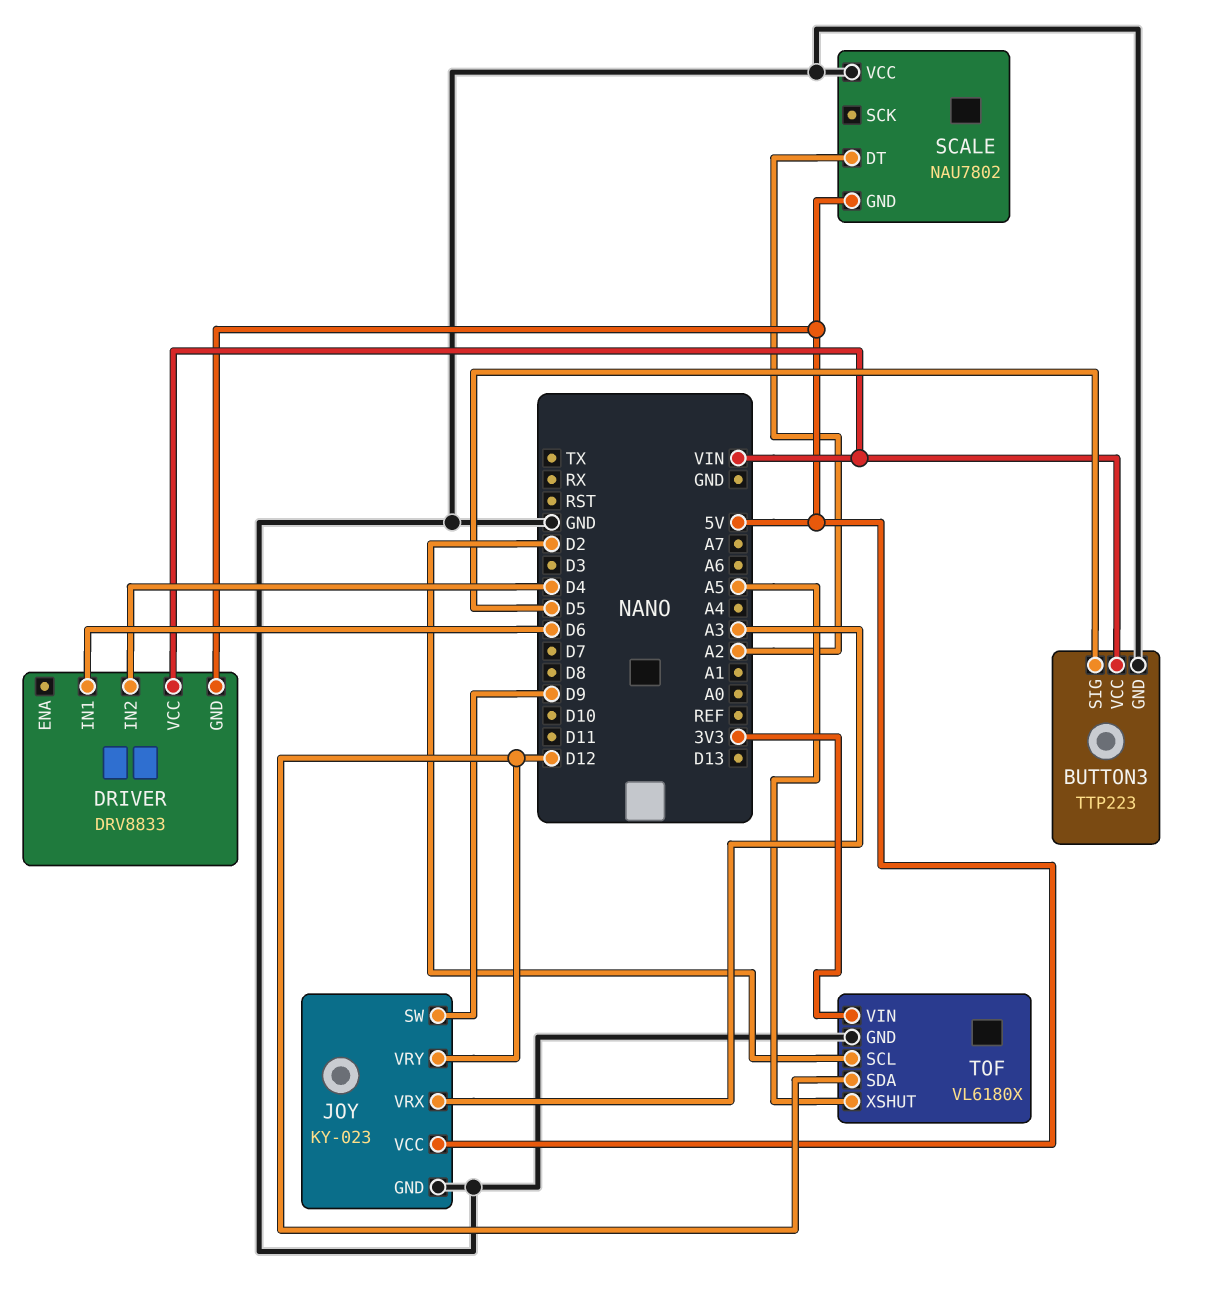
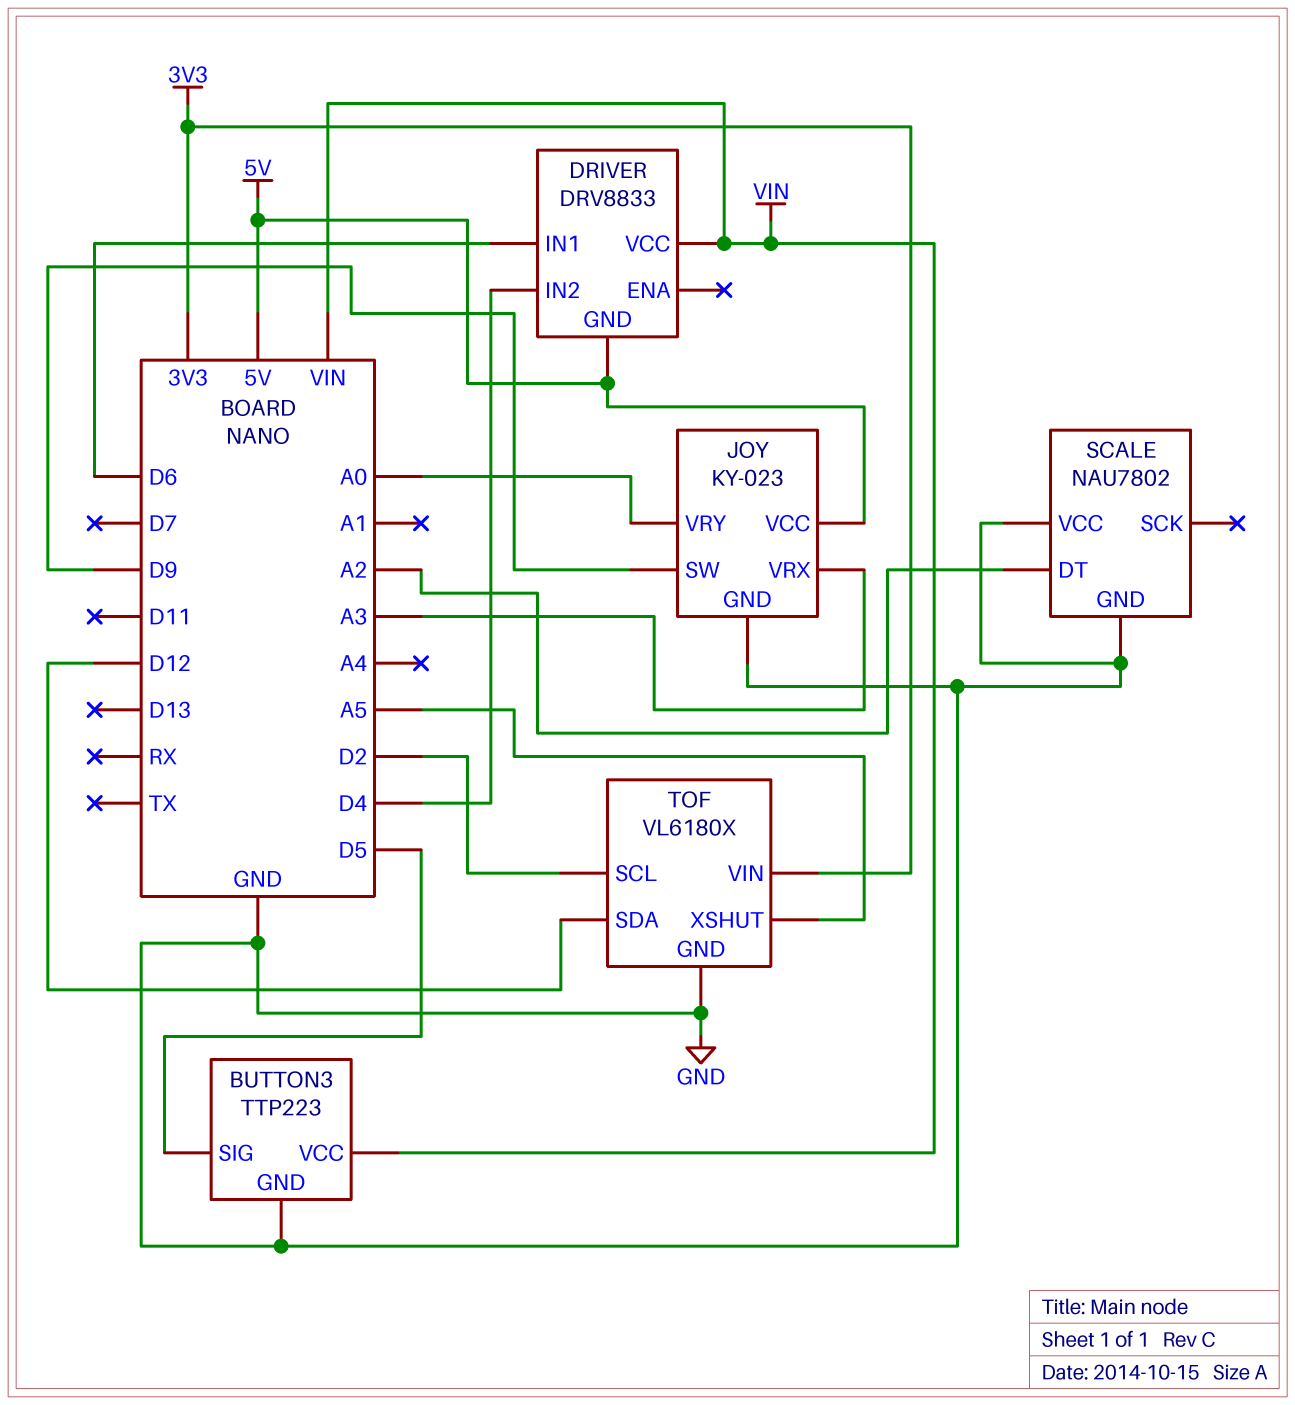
JOY pin VRY: D12 -> A0
SCALE pin GND: 5V -> GND

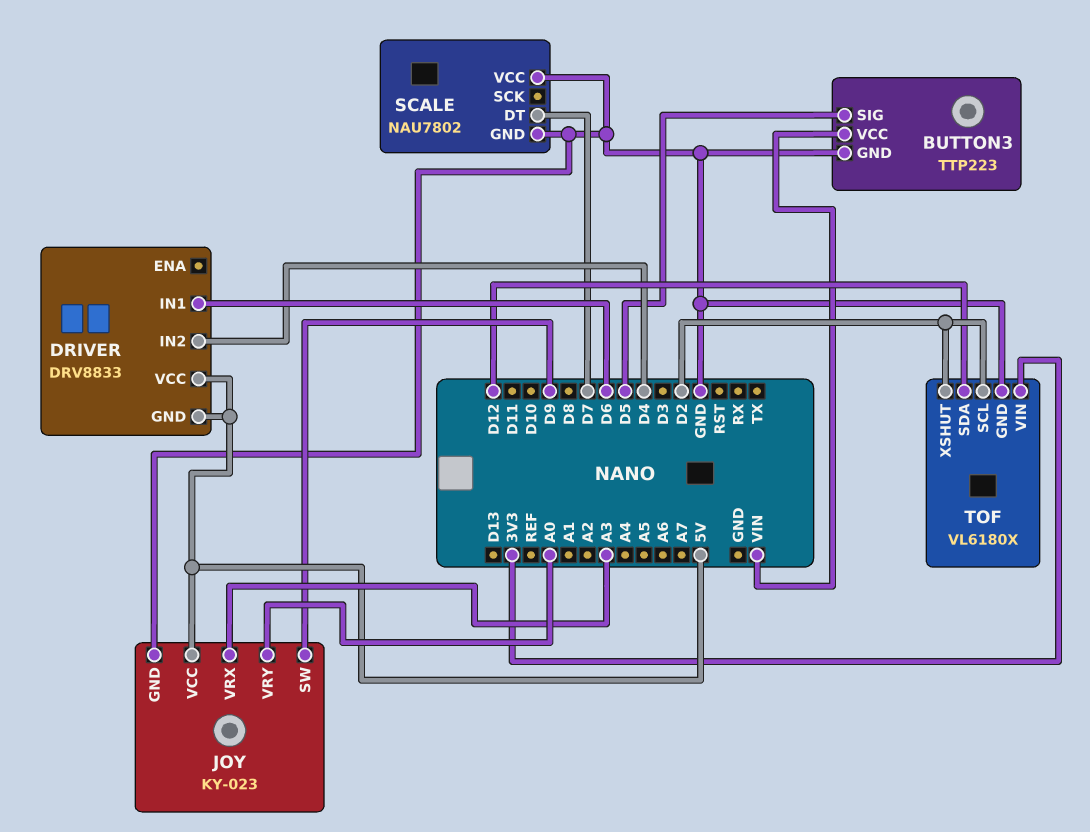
DRIVER pin VCC: VIN -> 5V
SCALE pin DT: A2 -> D7
TOF pin XSHUT: A5 -> D2

